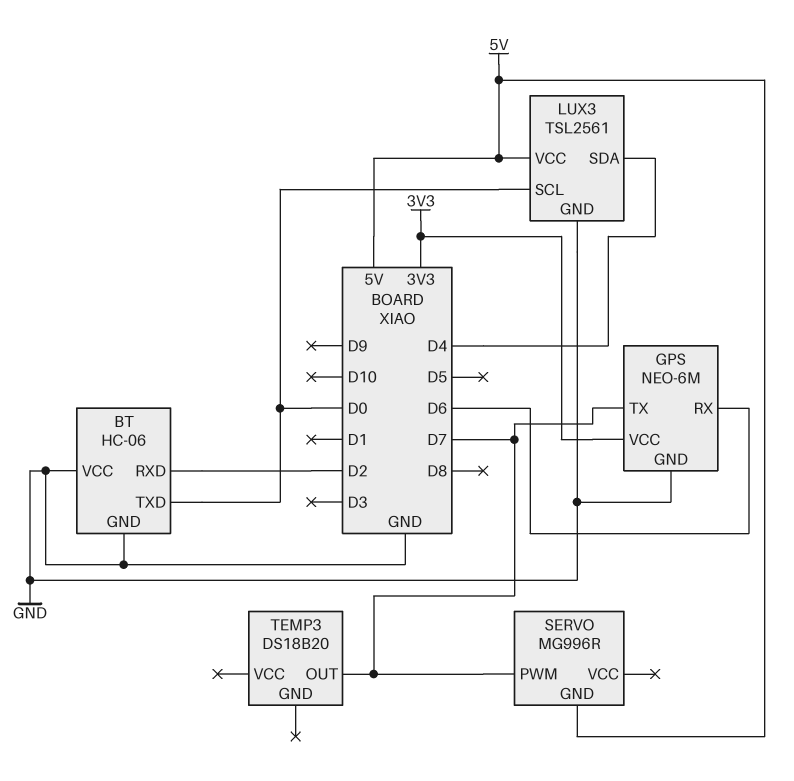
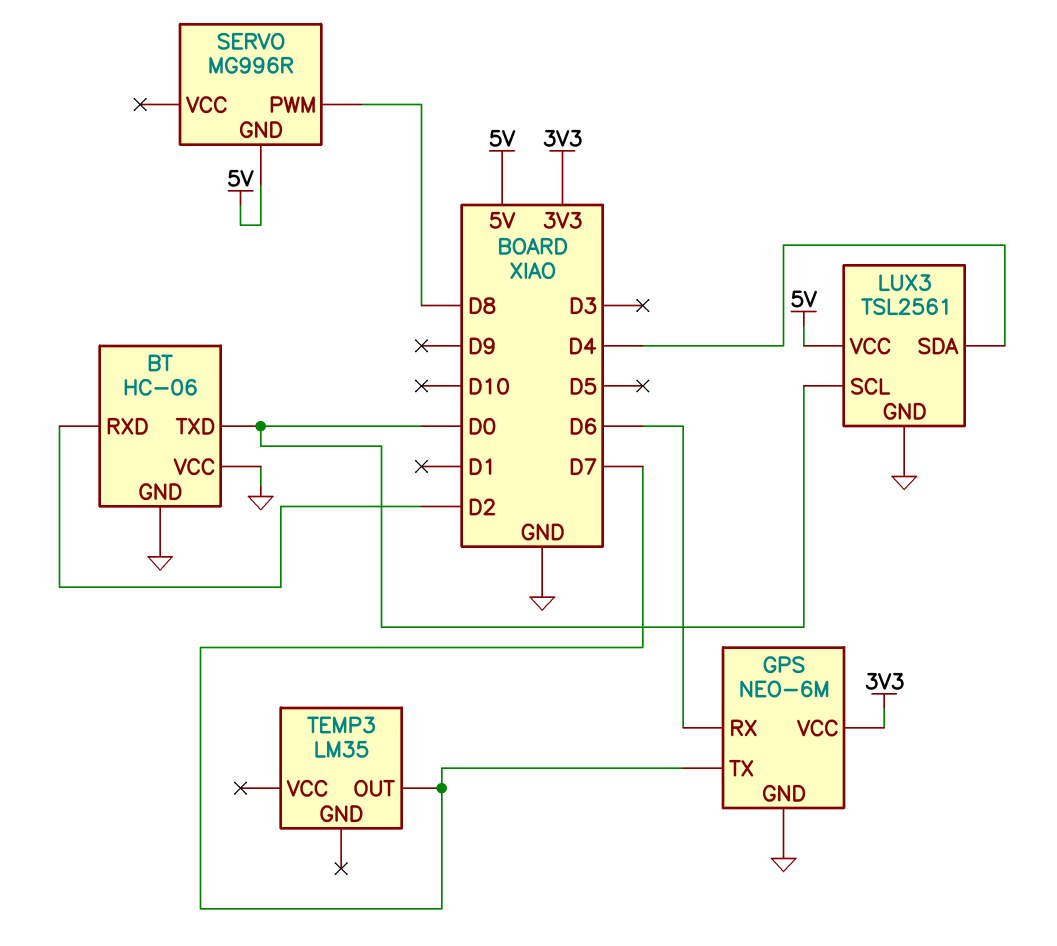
SERVO pin PWM: D7 -> D8
TEMP3: DS18B20 -> LM35

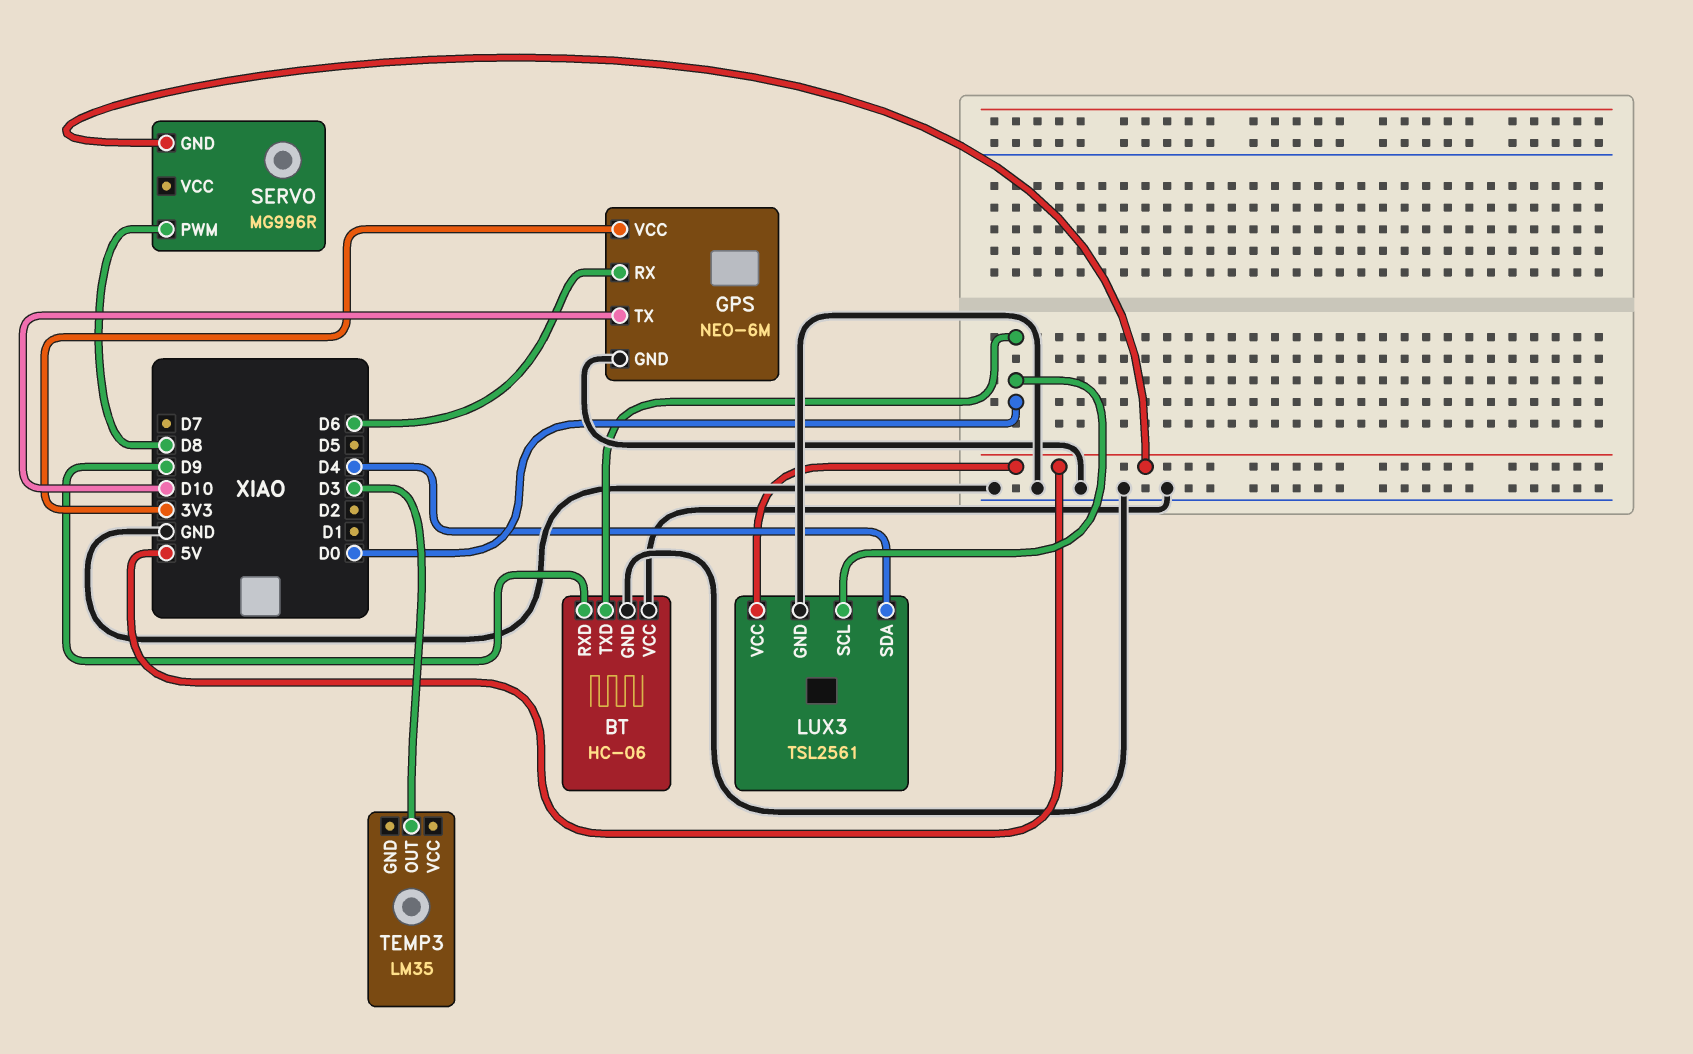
BT pin RXD: D2 -> D9
GPS pin TX: D7 -> D10
TEMP3 pin OUT: D7 -> D3

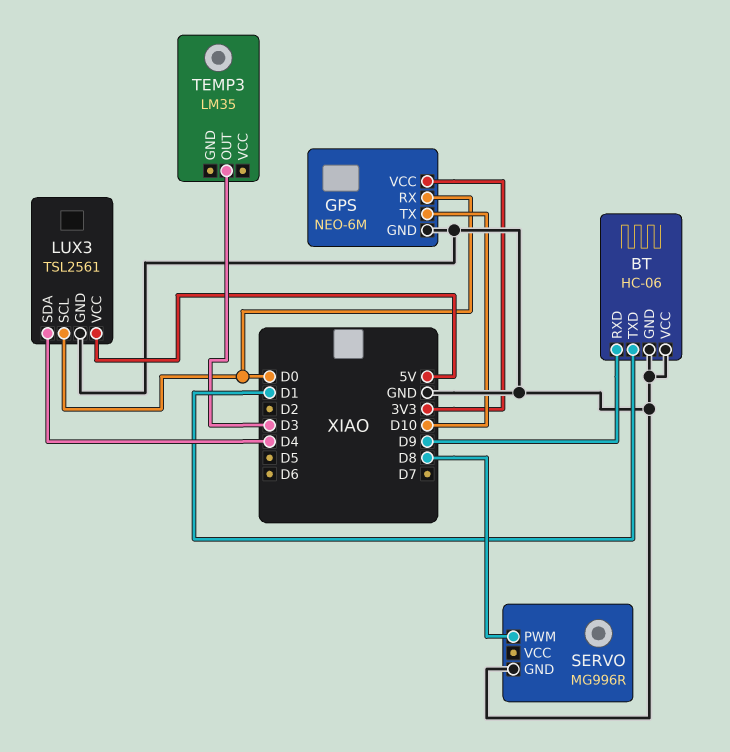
BT pin TXD: D0 -> D1
GPS pin RX: D6 -> D0
SERVO pin GND: 5V -> GND

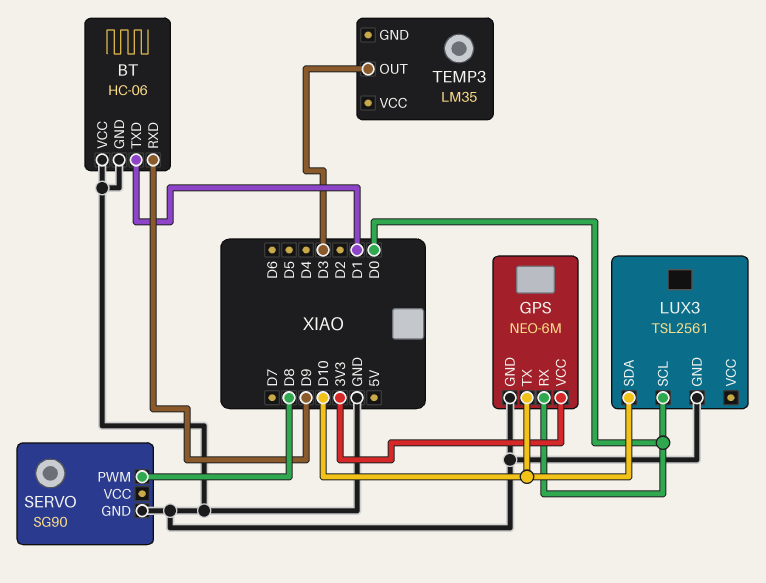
LUX3 pin SDA: D4 -> D10
LUX3 pin VCC: 5V -> none
SERVO: MG996R -> SG90

